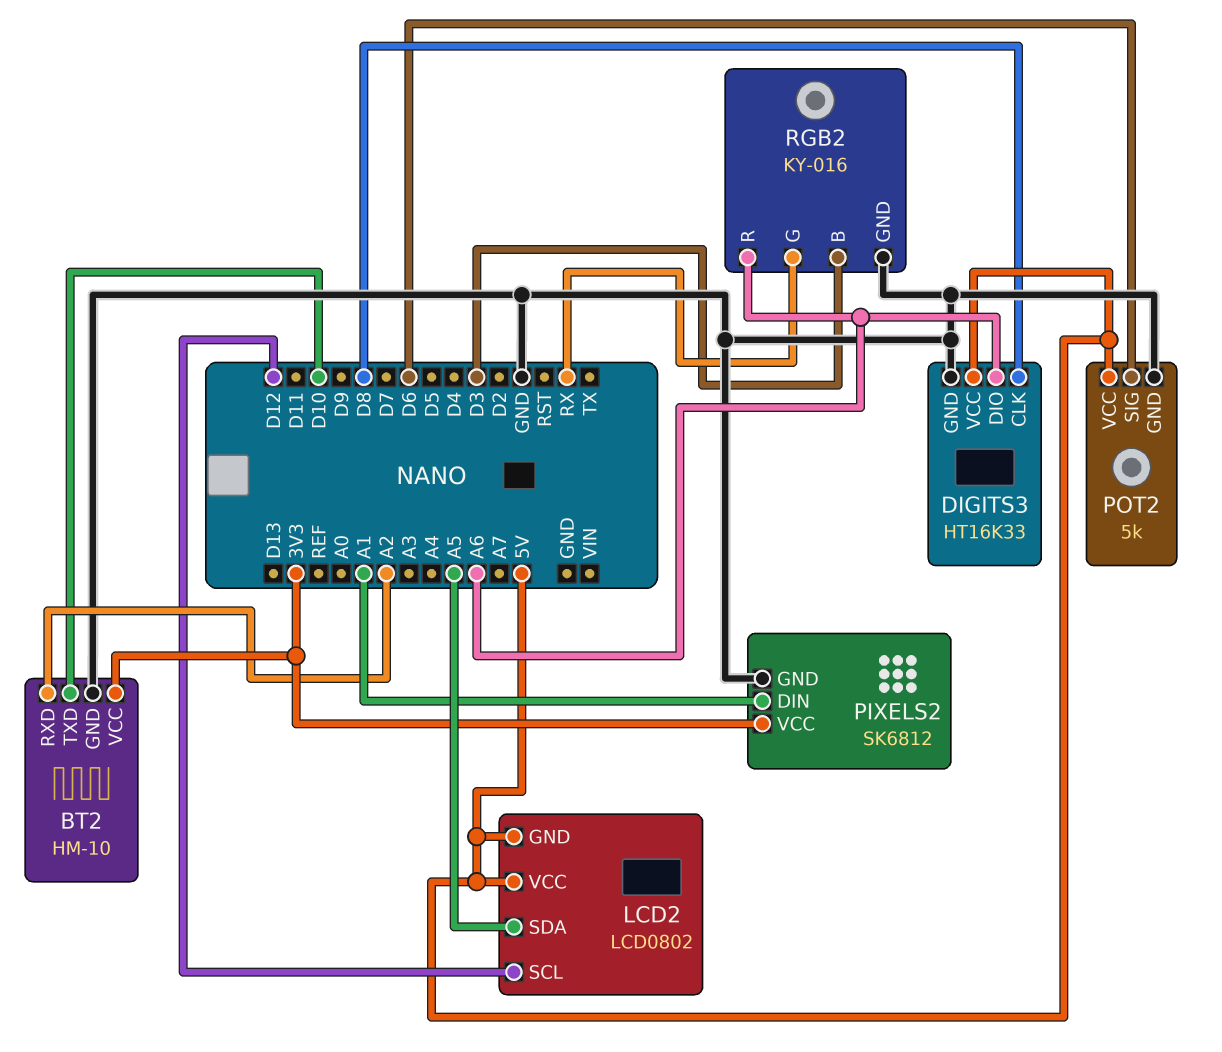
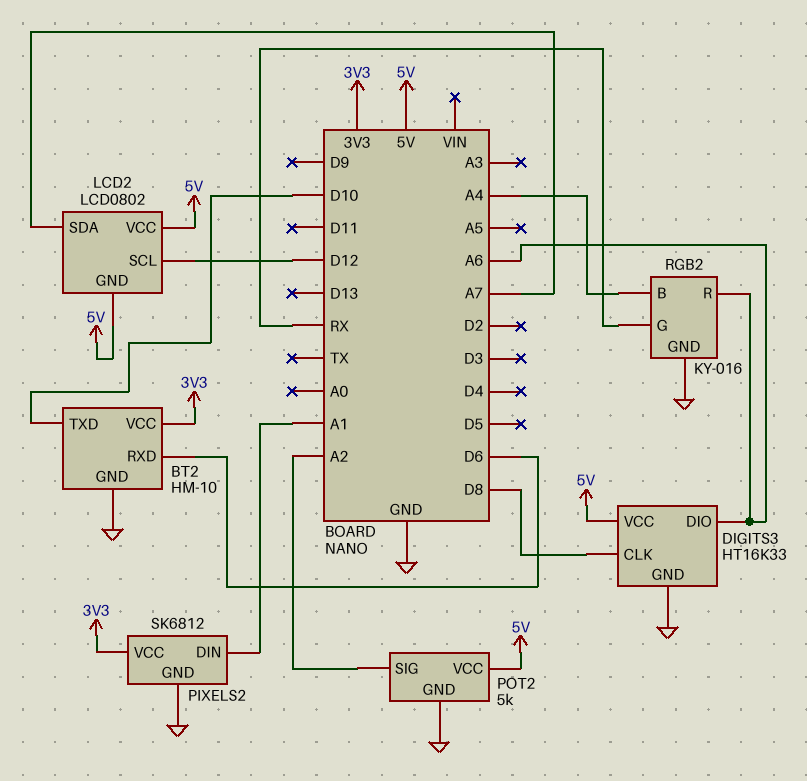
BT2 pin RXD: A2 -> D6
LCD2 pin SDA: A5 -> A7
POT2 pin SIG: D6 -> A2
RGB2 pin B: D3 -> A4

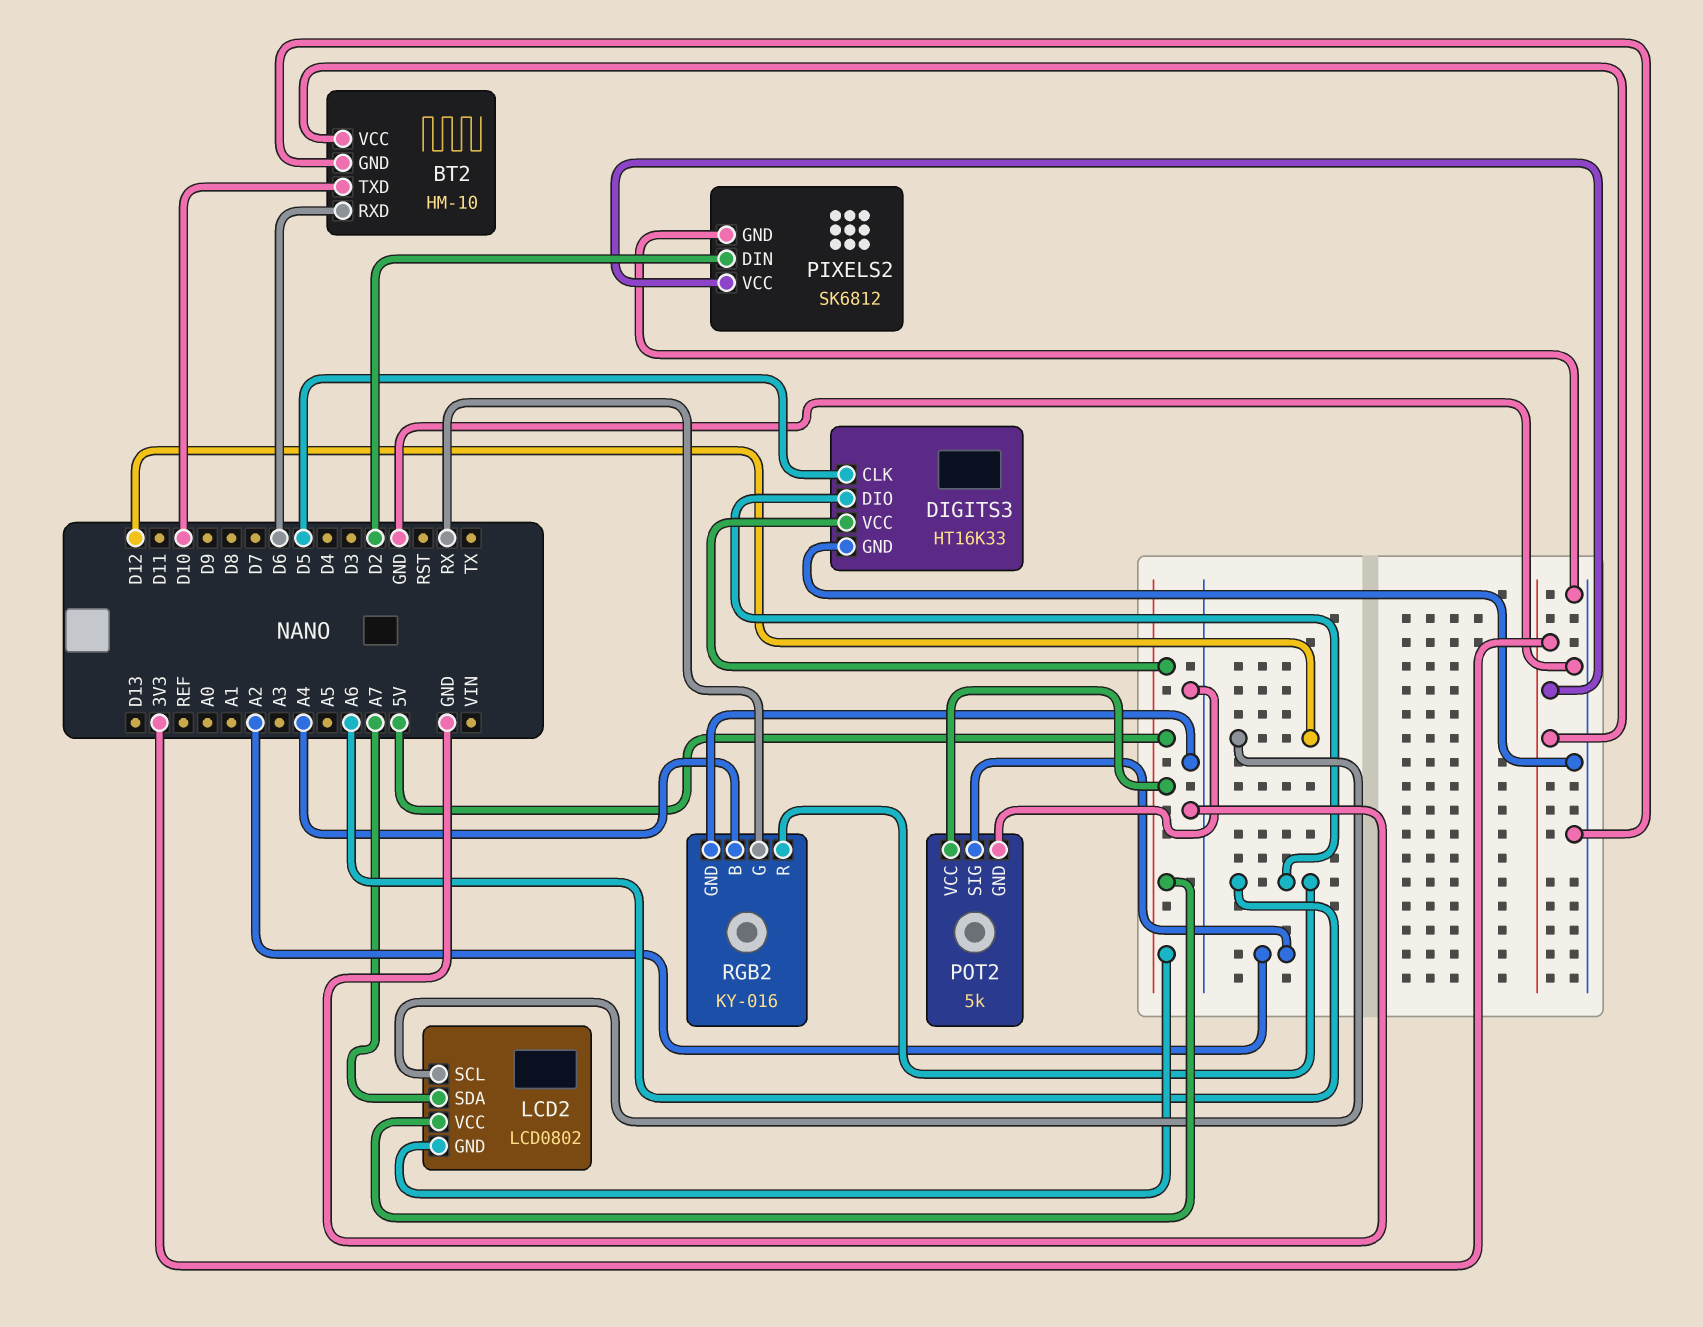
DIGITS3 pin CLK: D8 -> D5
PIXELS2 pin DIN: A1 -> D2

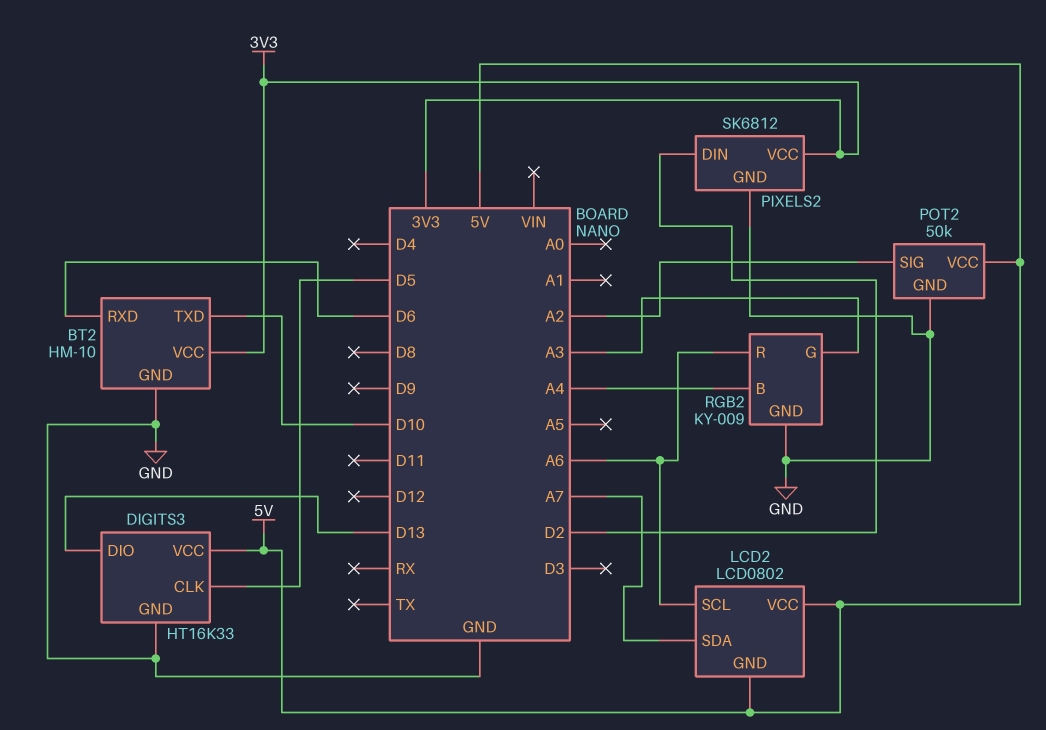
DIGITS3 pin DIO: A6 -> D13
LCD2 pin SCL: D12 -> A6
POT2: 5k -> 50k
RGB2: KY-016 -> KY-009
RGB2 pin G: RX -> A3

